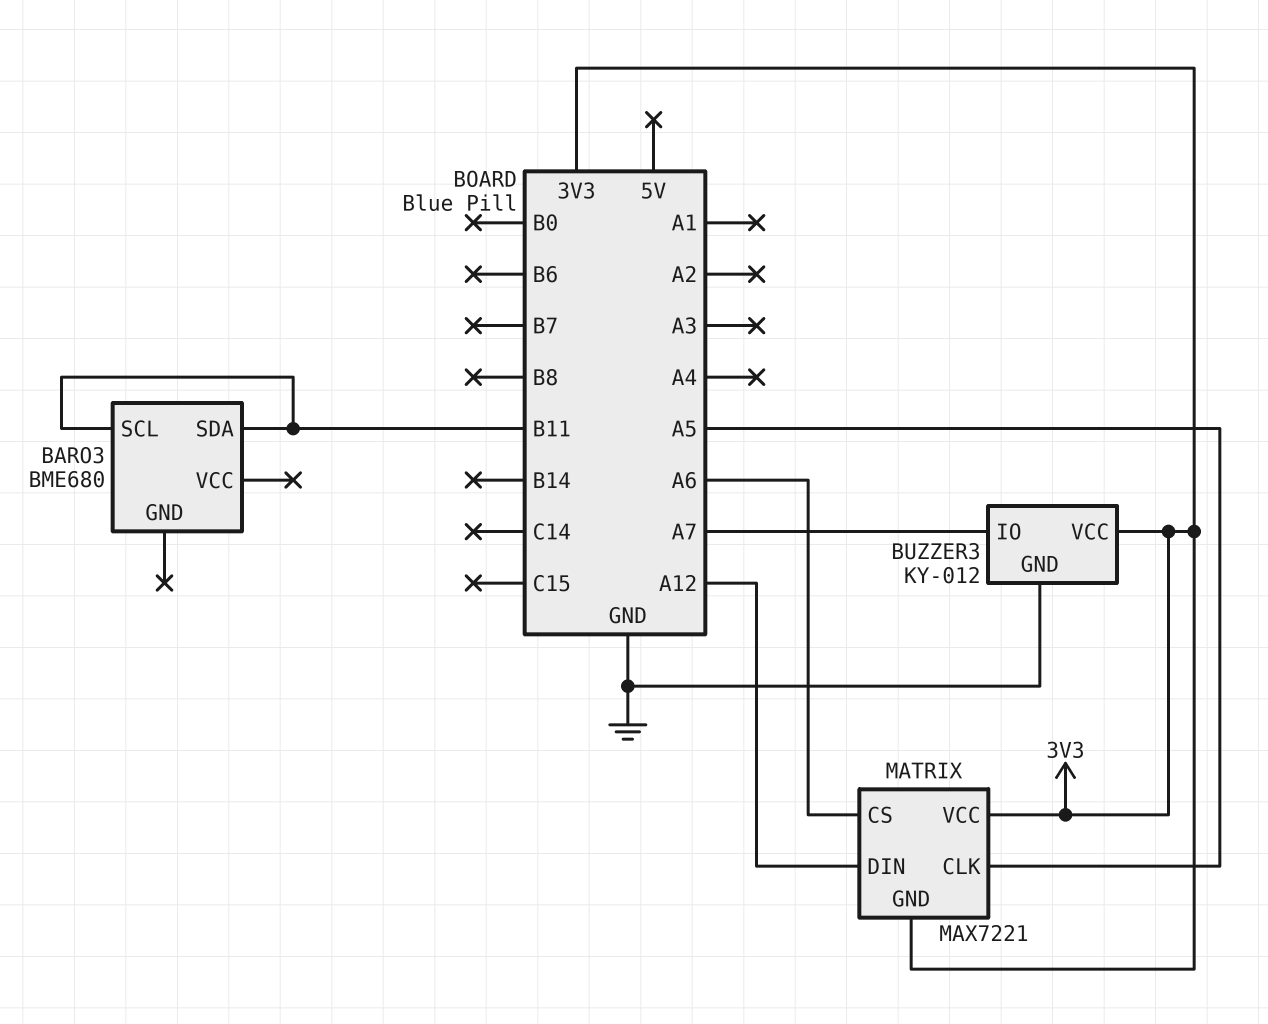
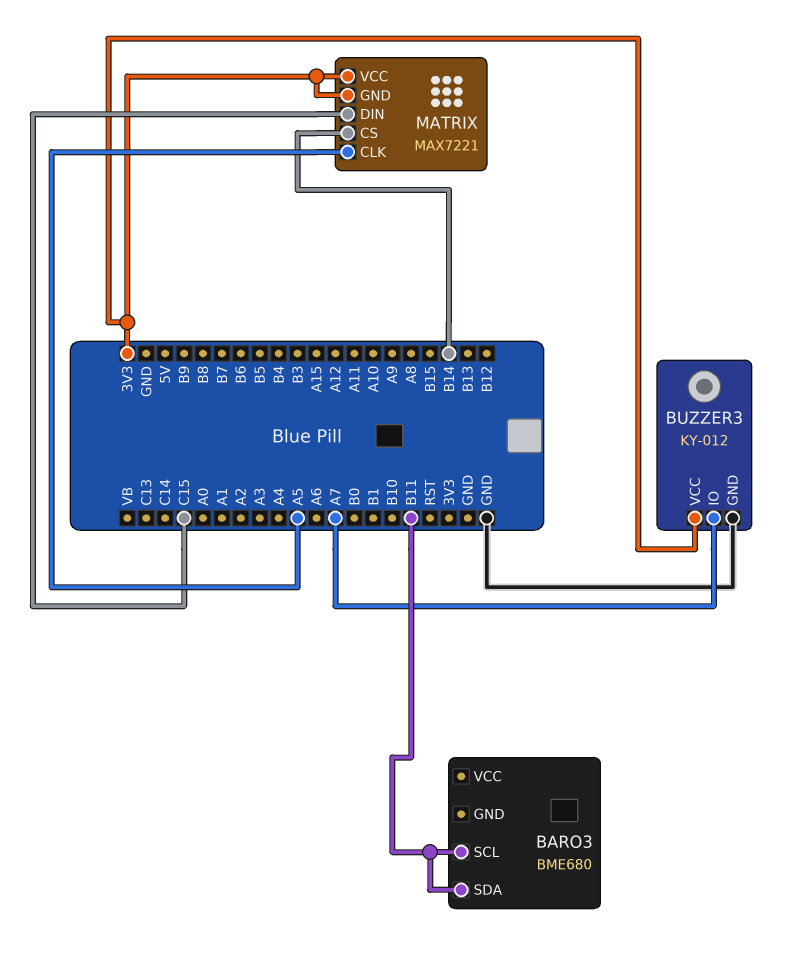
MATRIX pin CS: A6 -> B14
MATRIX pin DIN: A12 -> C15

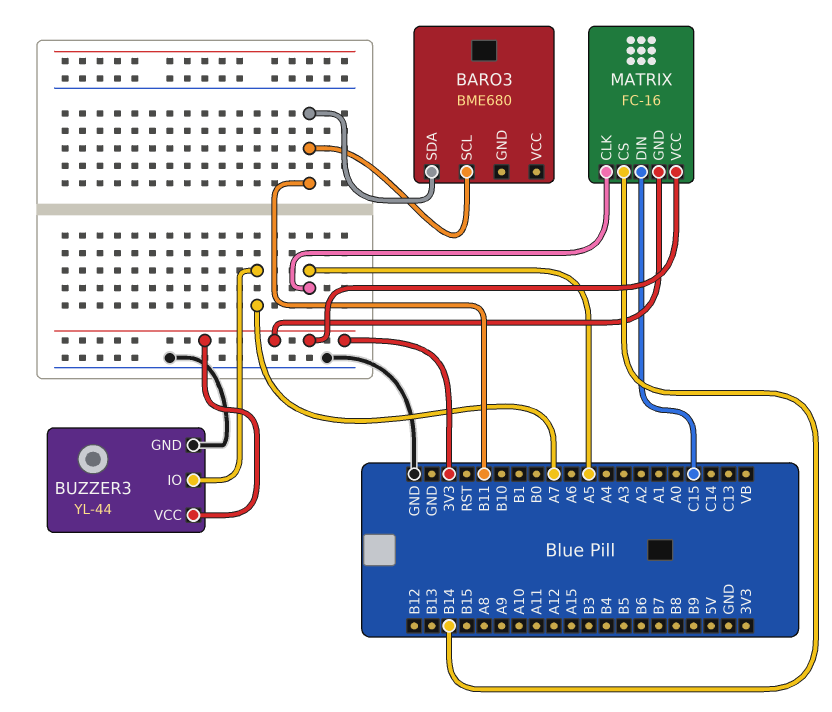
BUZZER3: KY-012 -> YL-44
MATRIX: MAX7221 -> FC-16

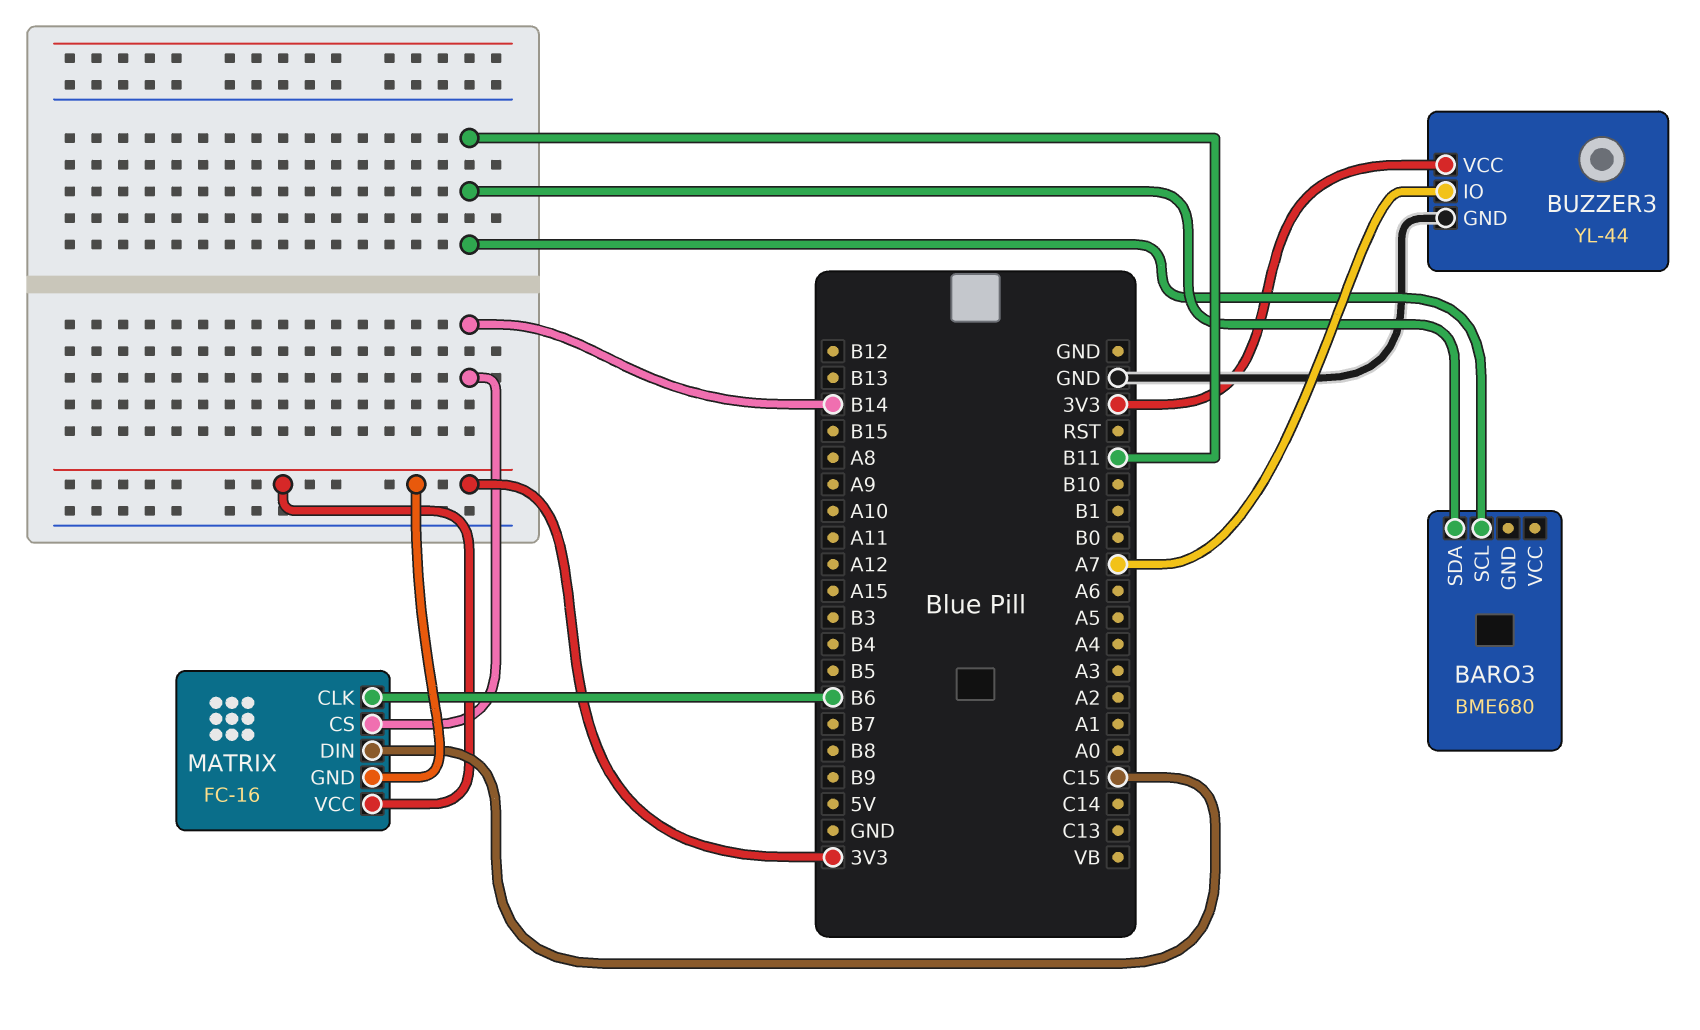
MATRIX pin CLK: A5 -> B6

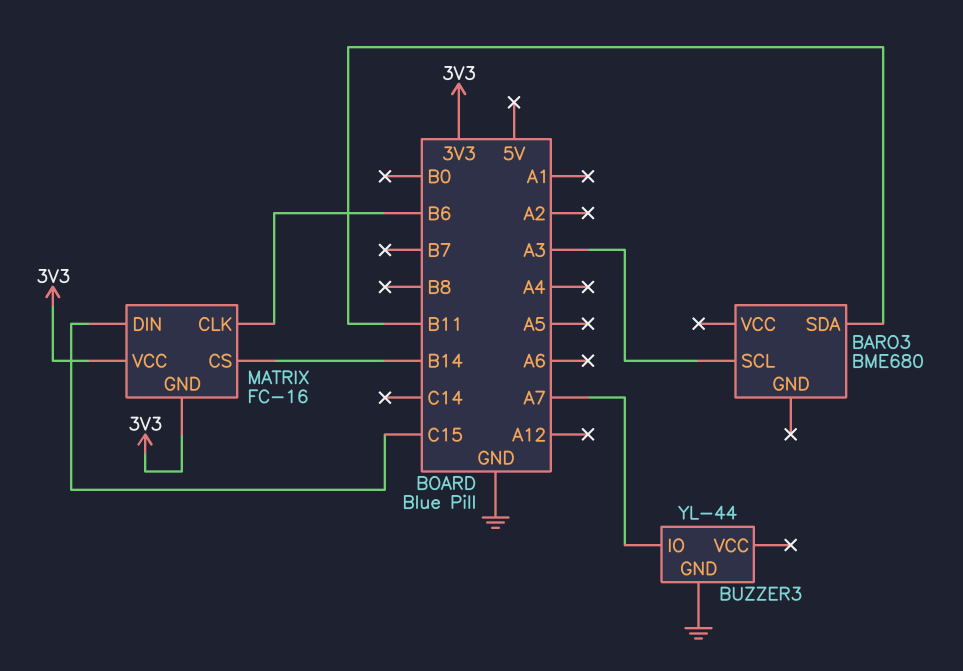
BARO3 pin SCL: B11 -> A3
BUZZER3 pin VCC: 3V3 -> none

